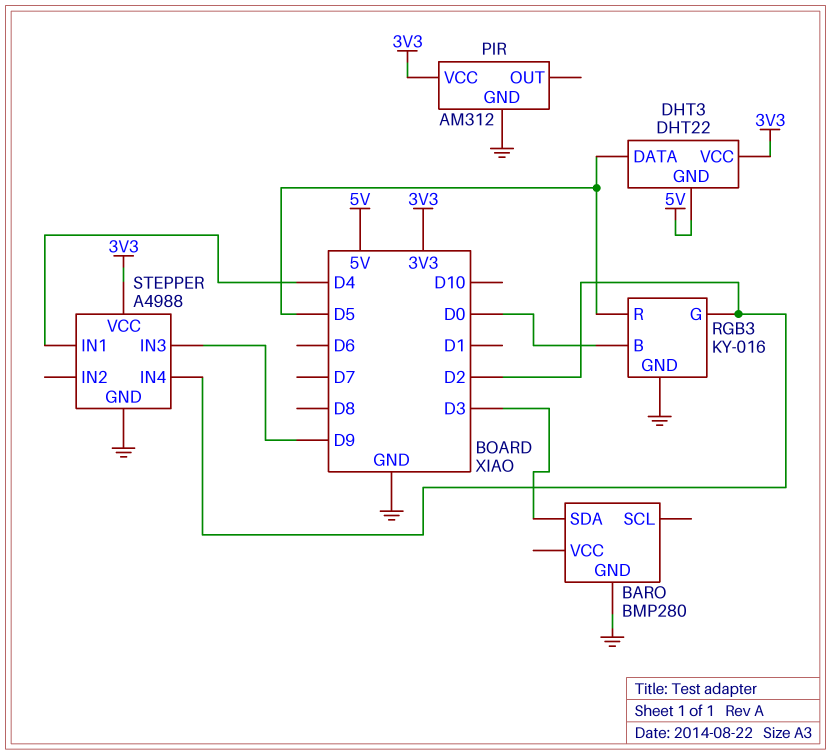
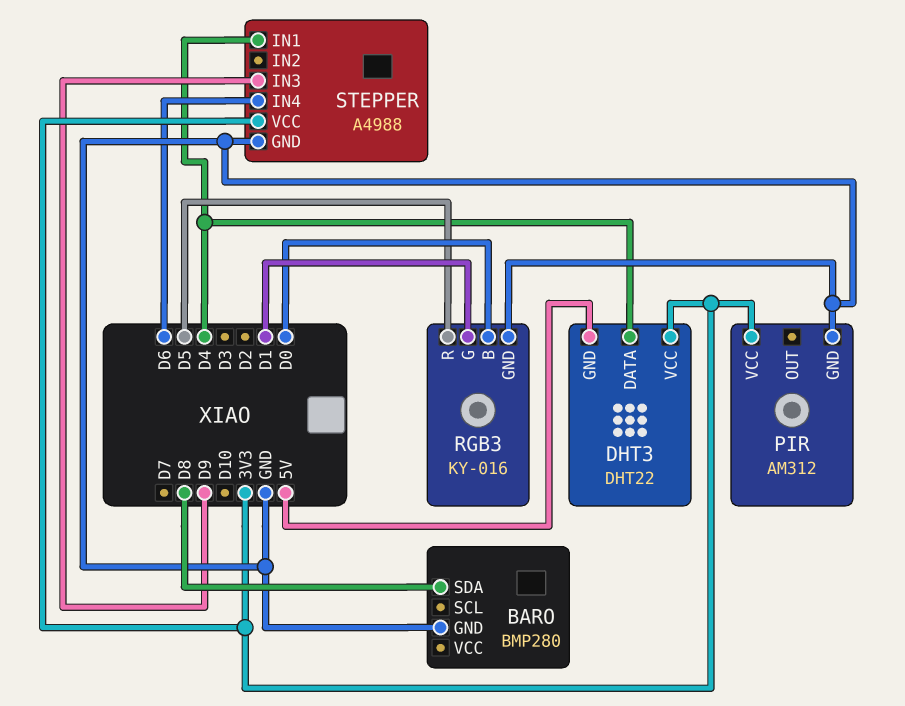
BARO pin SDA: D3 -> D8
DHT3 pin DATA: D5 -> D4
RGB3 pin G: D2 -> D1
STEPPER pin IN4: D2 -> D6

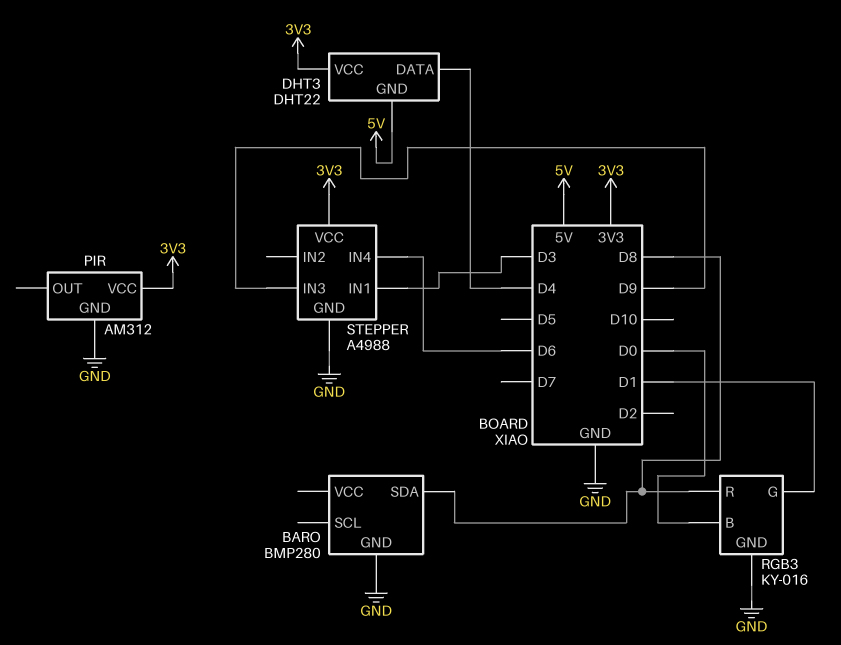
RGB3 pin R: D5 -> D8
STEPPER pin IN1: D4 -> D3

